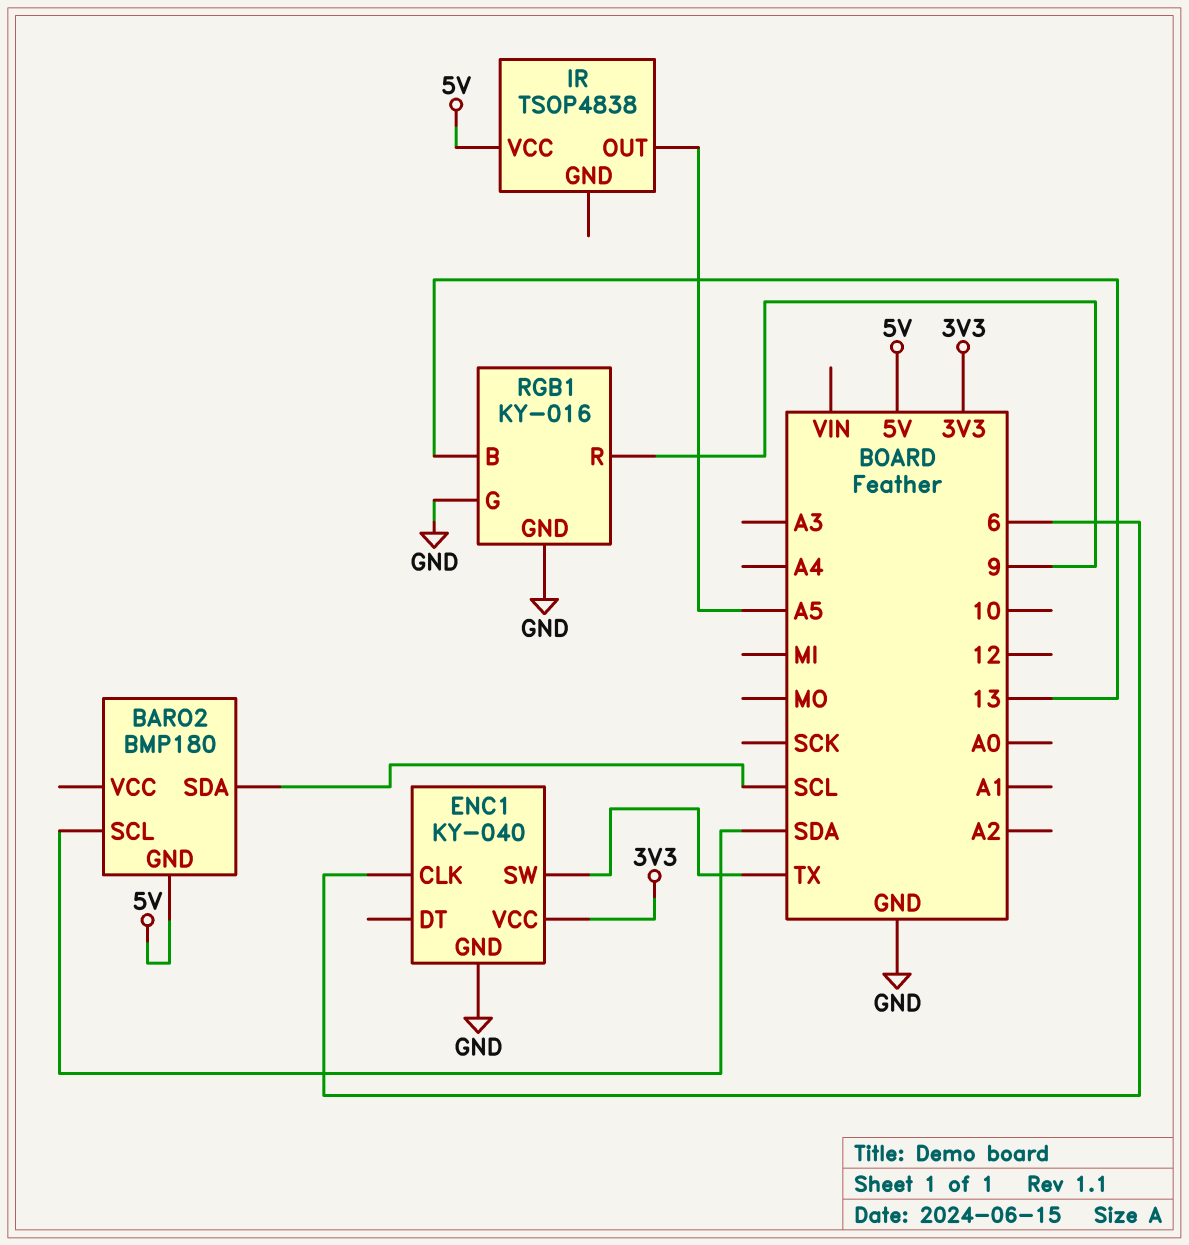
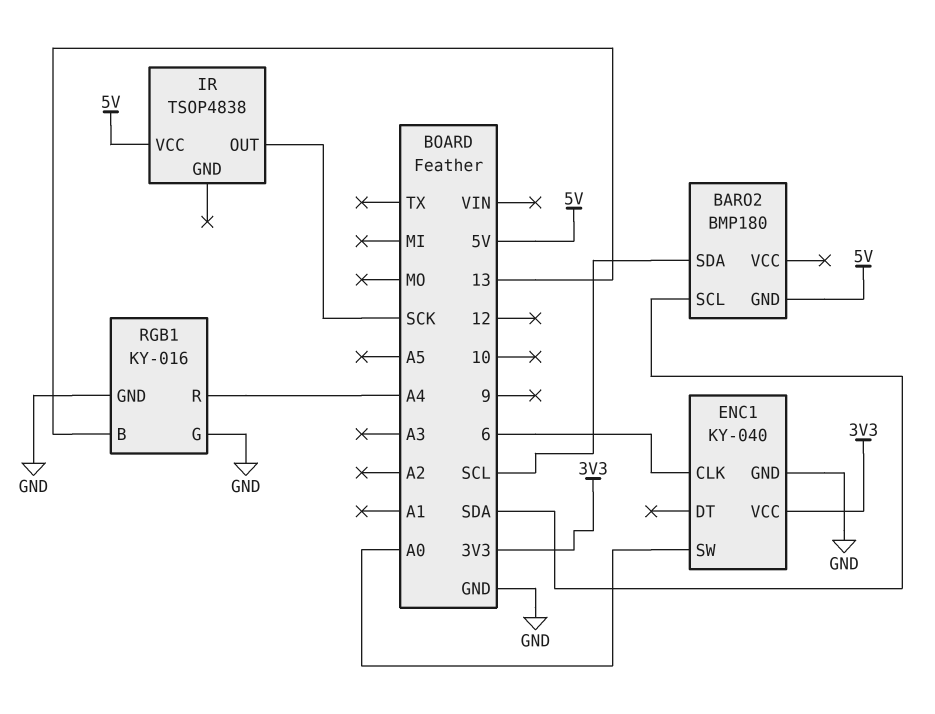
ENC1 pin SW: TX -> A0
IR pin OUT: A5 -> SCK
RGB1 pin R: 9 -> A4

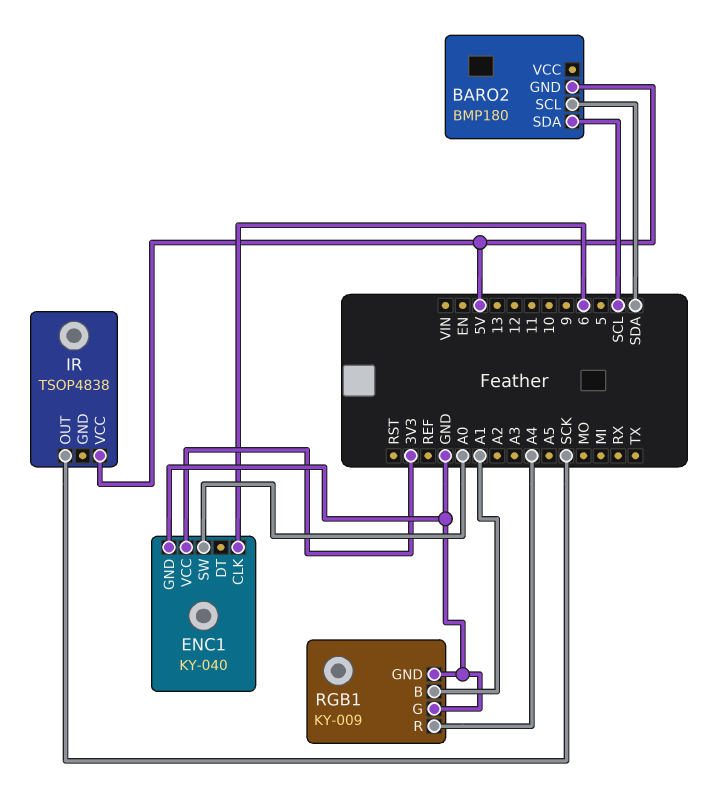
RGB1: KY-016 -> KY-009
RGB1 pin B: 13 -> A1

